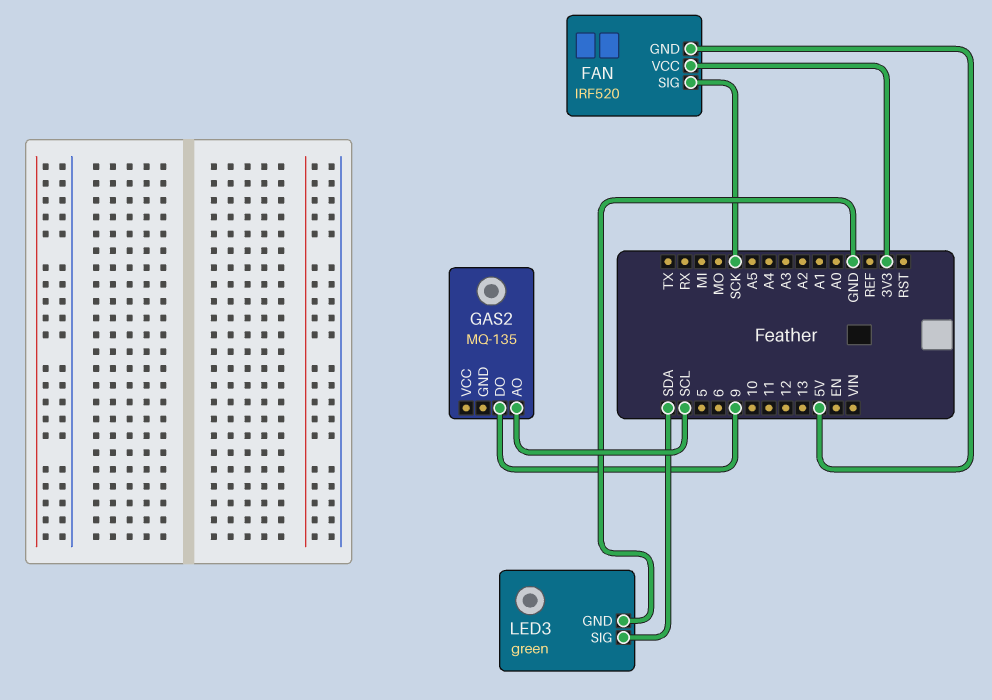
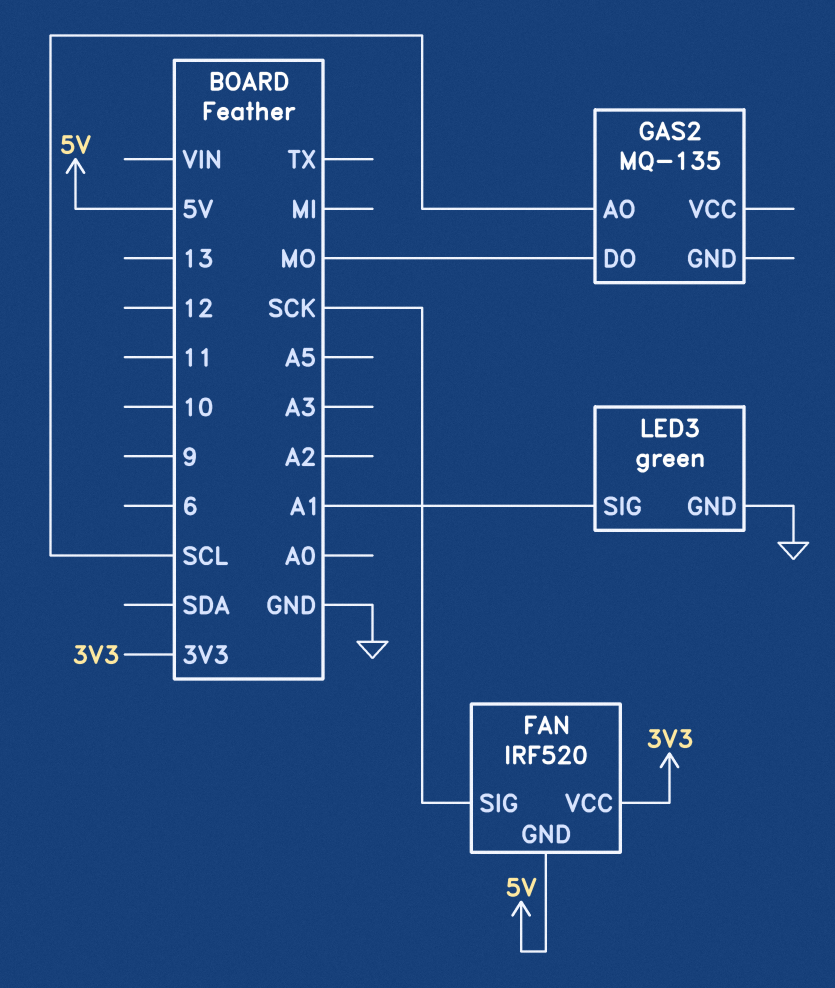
GAS2 pin DO: 9 -> MO
LED3 pin SIG: SDA -> A1

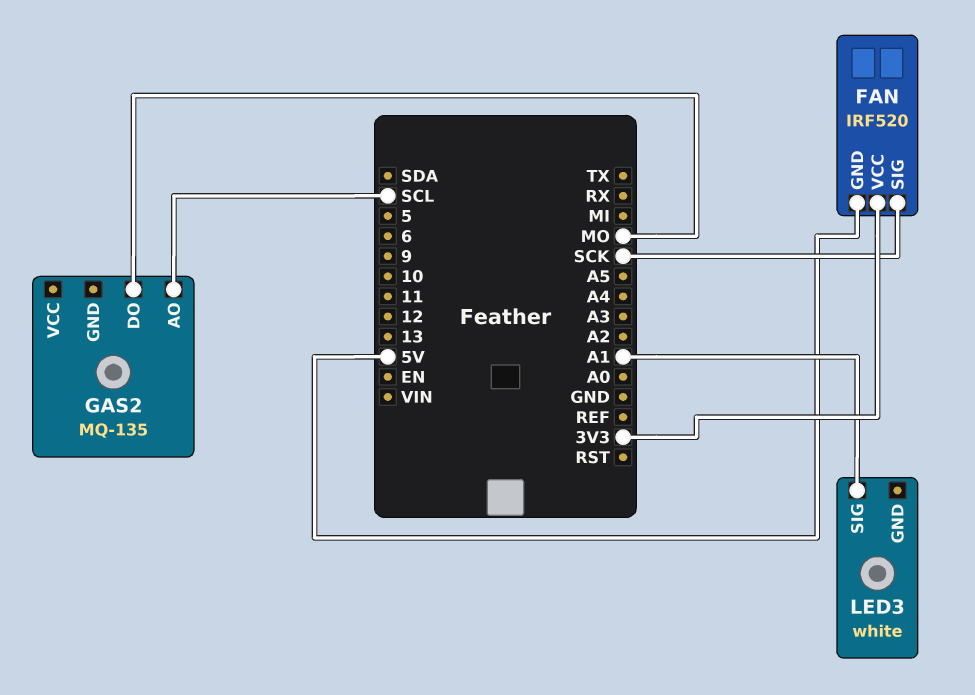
LED3: green -> white
LED3 pin GND: GND -> none

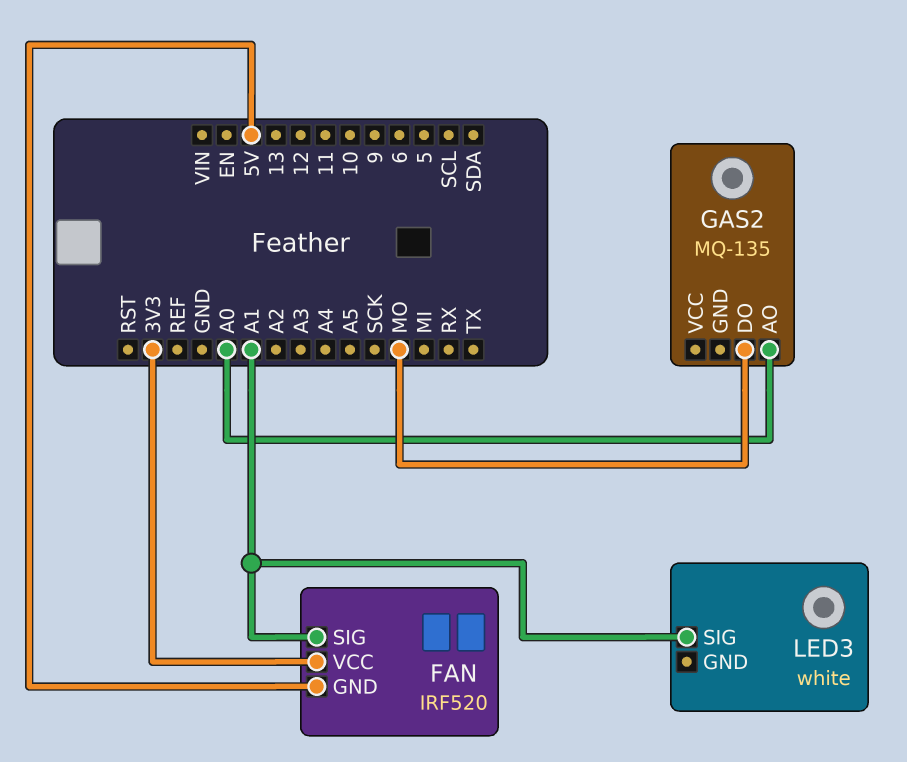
FAN pin SIG: SCK -> A1
GAS2 pin AO: SCL -> A0

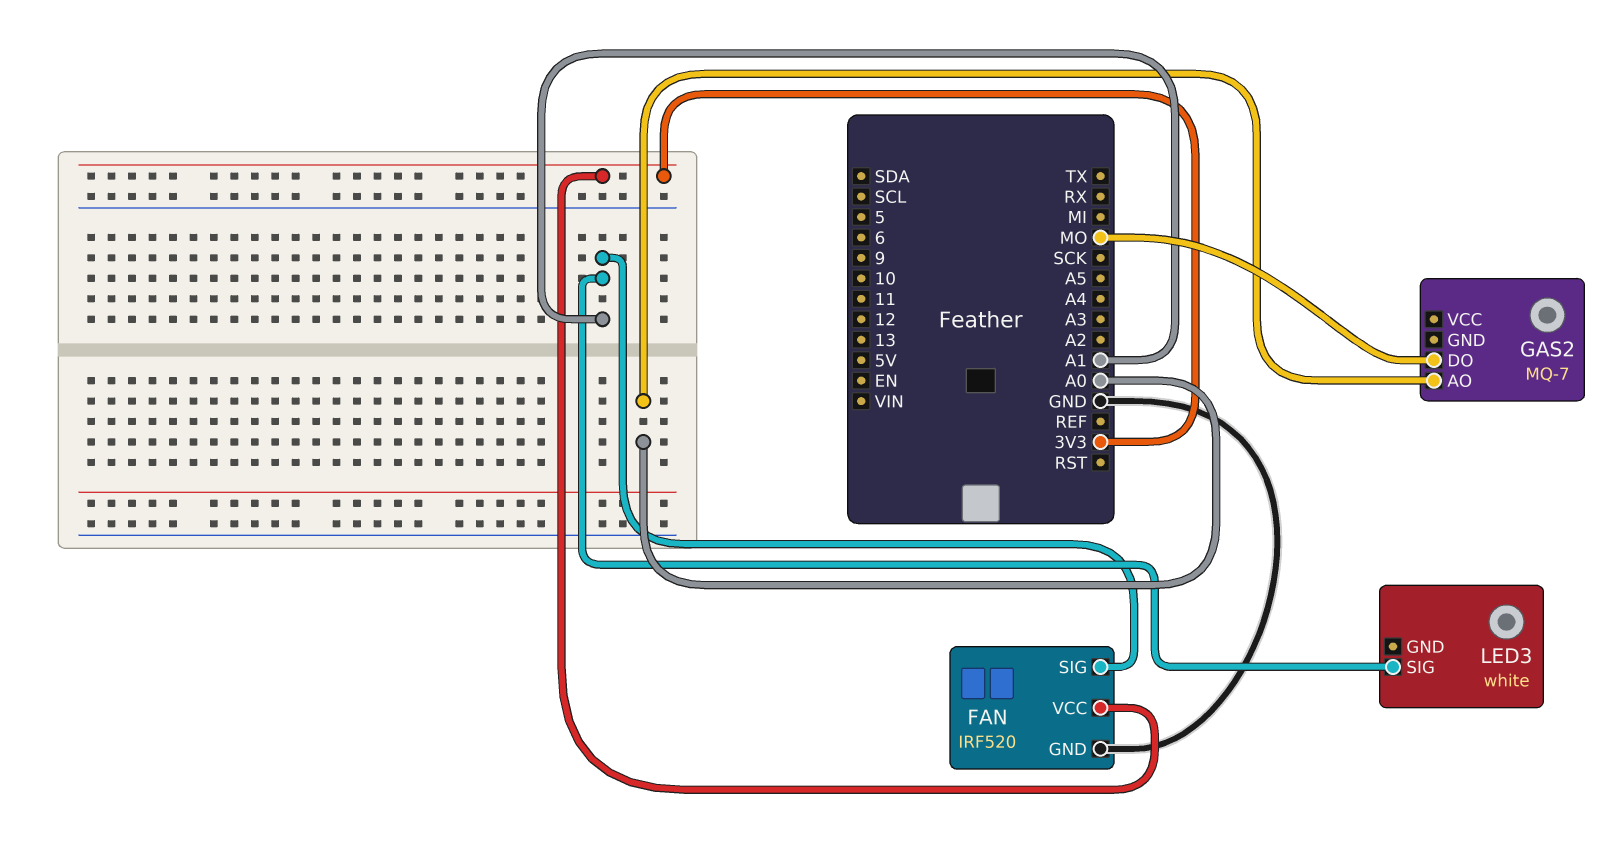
FAN pin GND: 5V -> GND
GAS2: MQ-135 -> MQ-7

